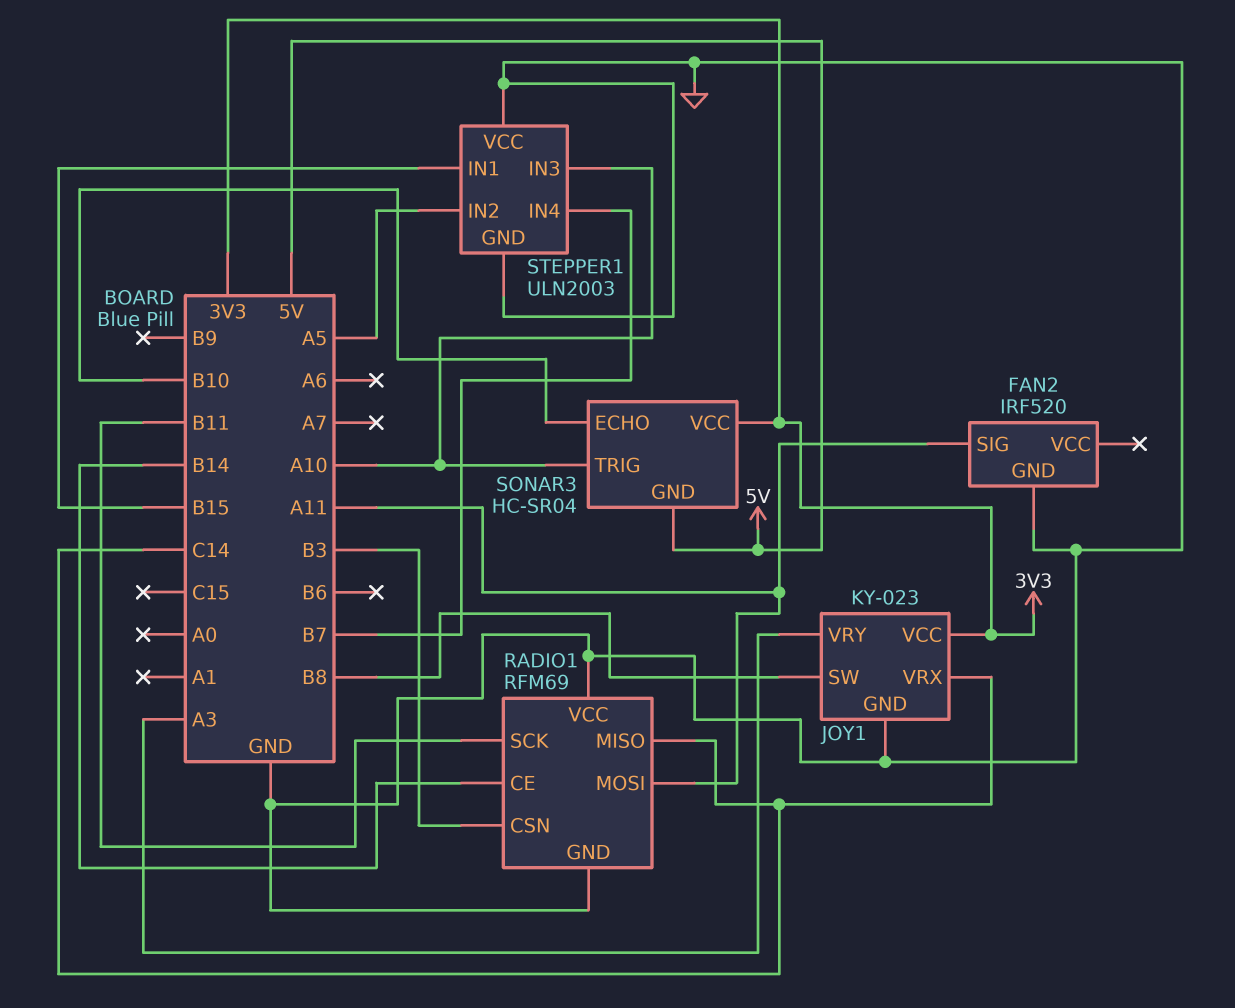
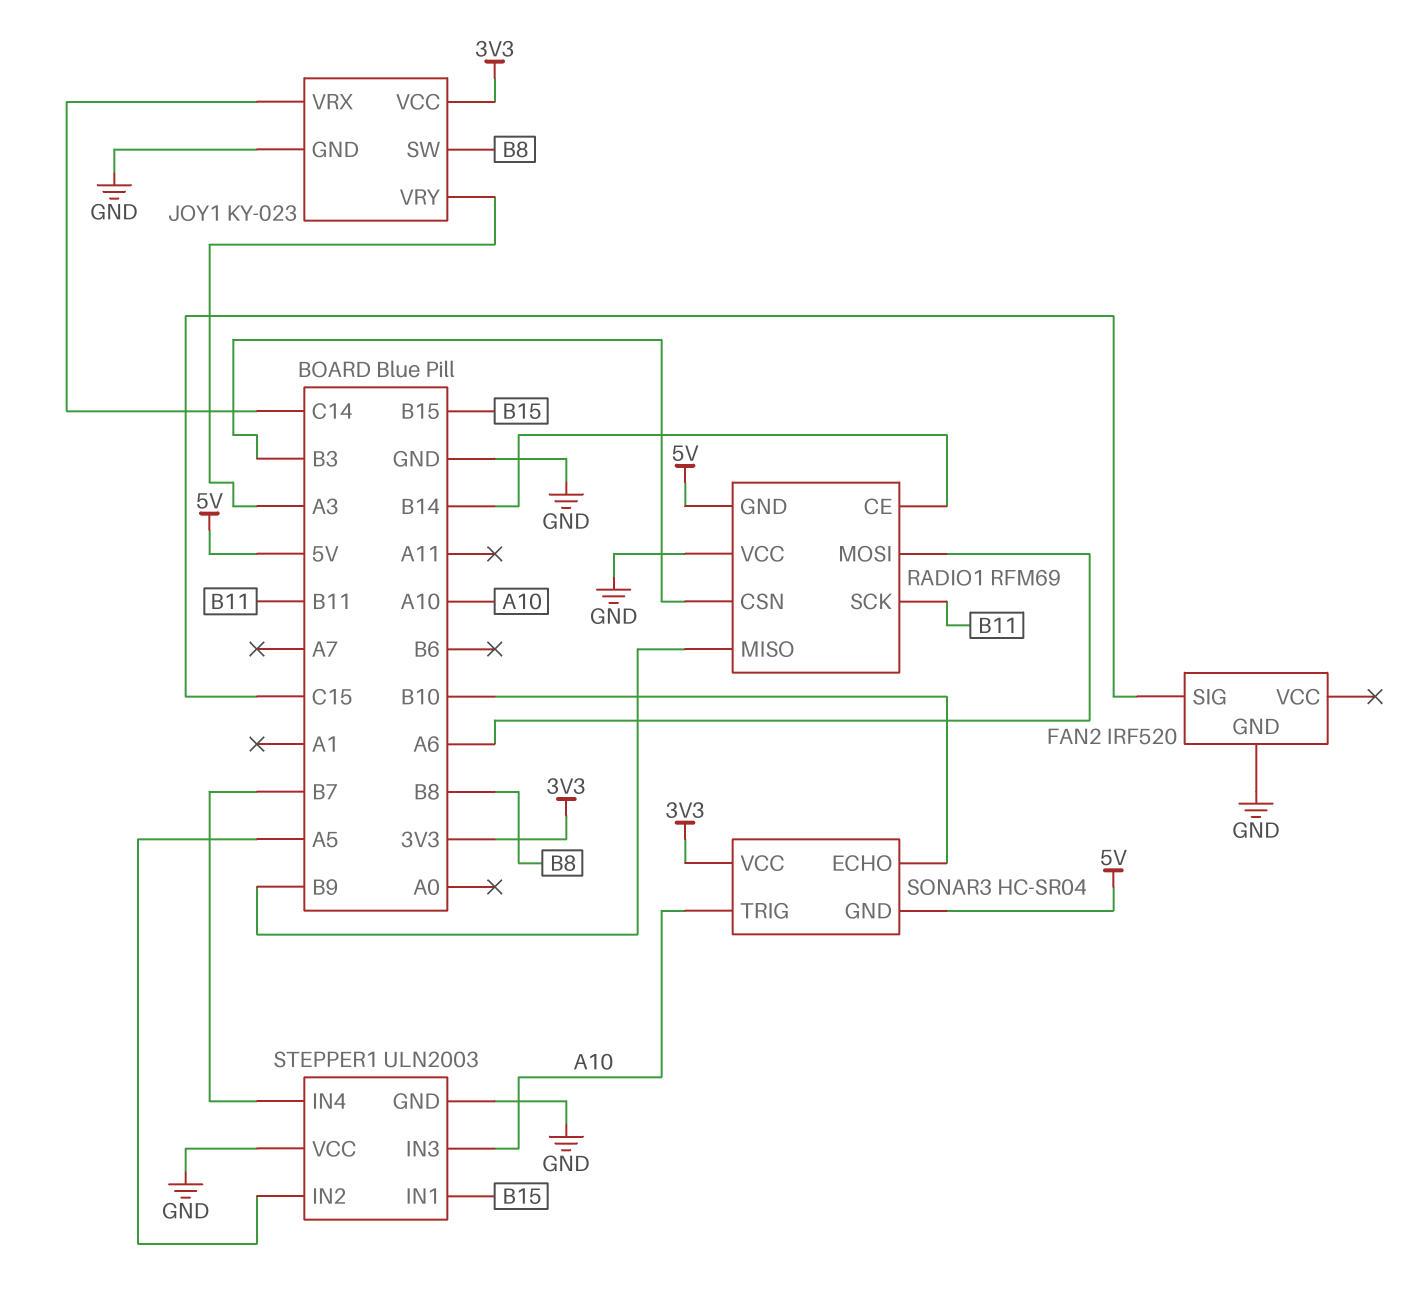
FAN2 pin SIG: A11 -> C15
RADIO1 pin GND: GND -> 5V
RADIO1 pin MISO: C14 -> B9
RADIO1 pin MOSI: A11 -> A6

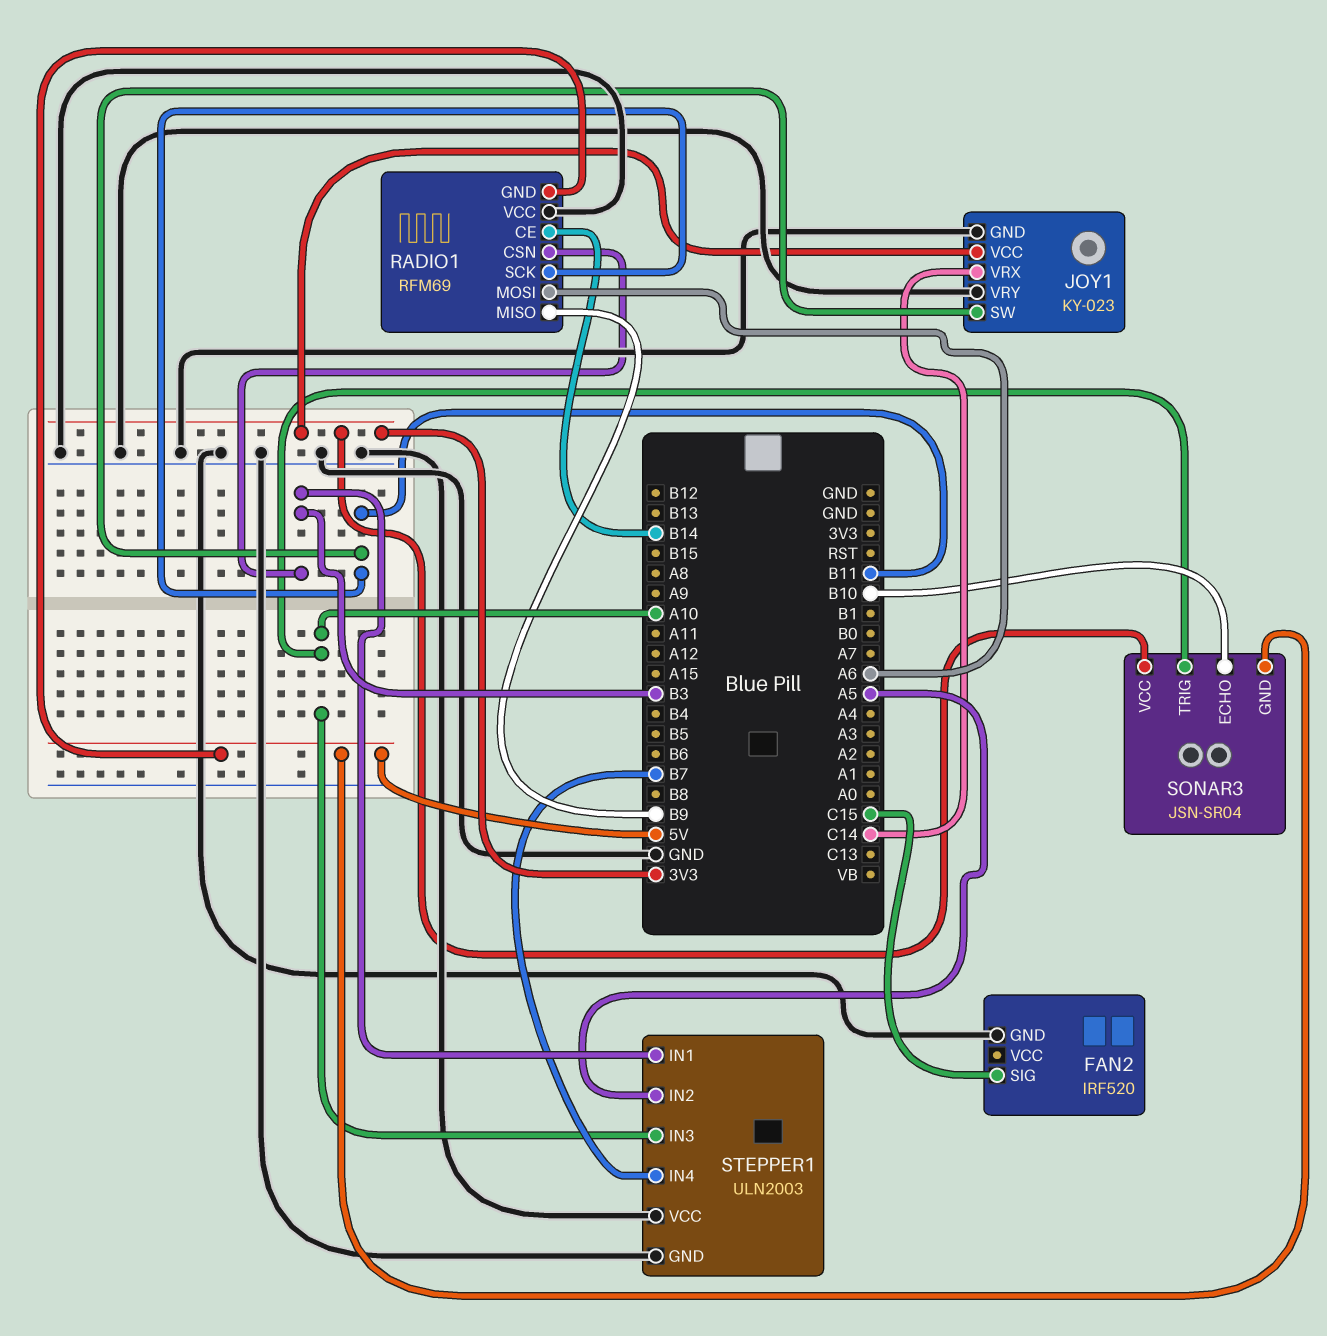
JOY1 pin SW: B8 -> B11
JOY1 pin VRY: A3 -> GND
SONAR3: HC-SR04 -> JSN-SR04
STEPPER1 pin IN1: B15 -> B3

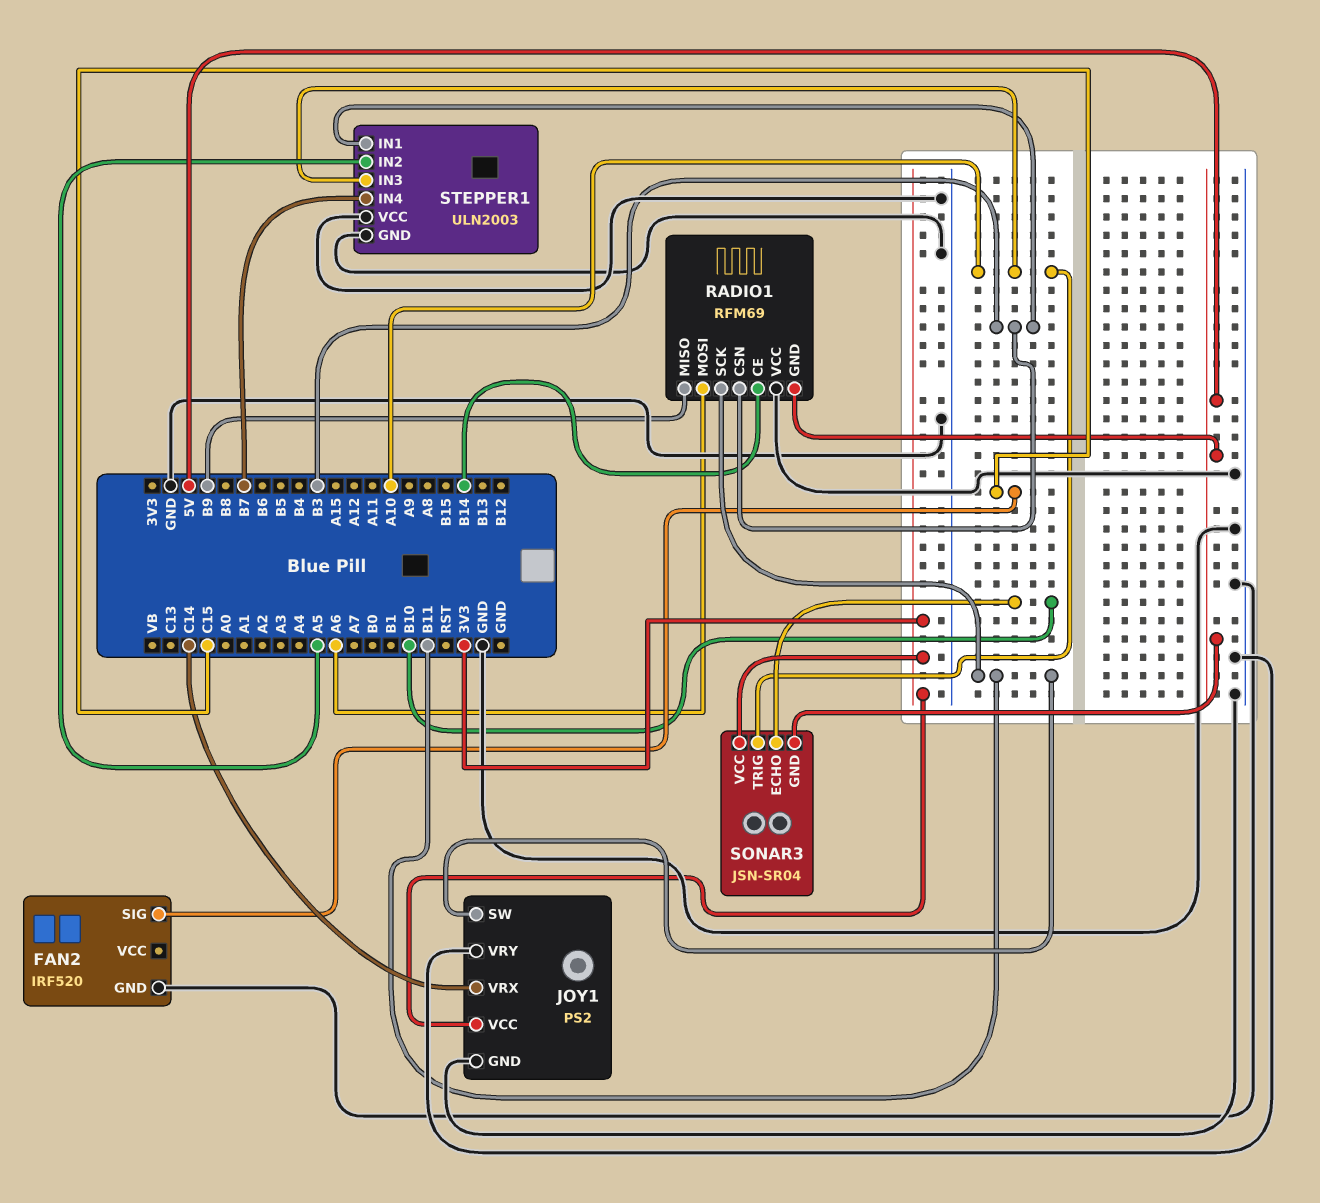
JOY1: KY-023 -> PS2

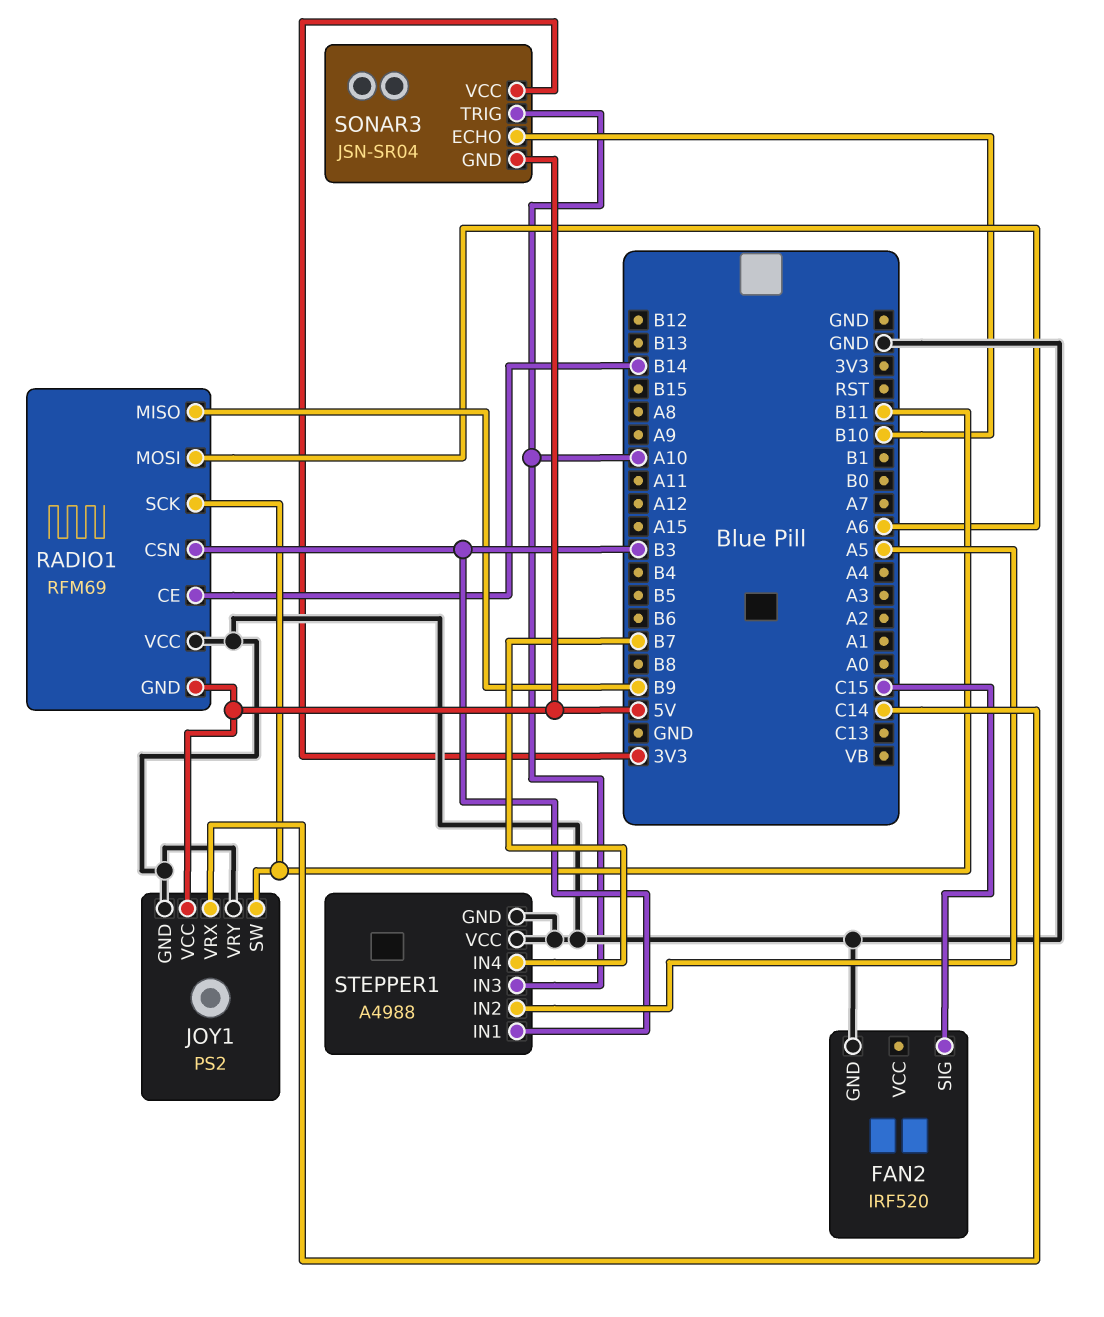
JOY1 pin VCC: 3V3 -> 5V
STEPPER1: ULN2003 -> A4988

